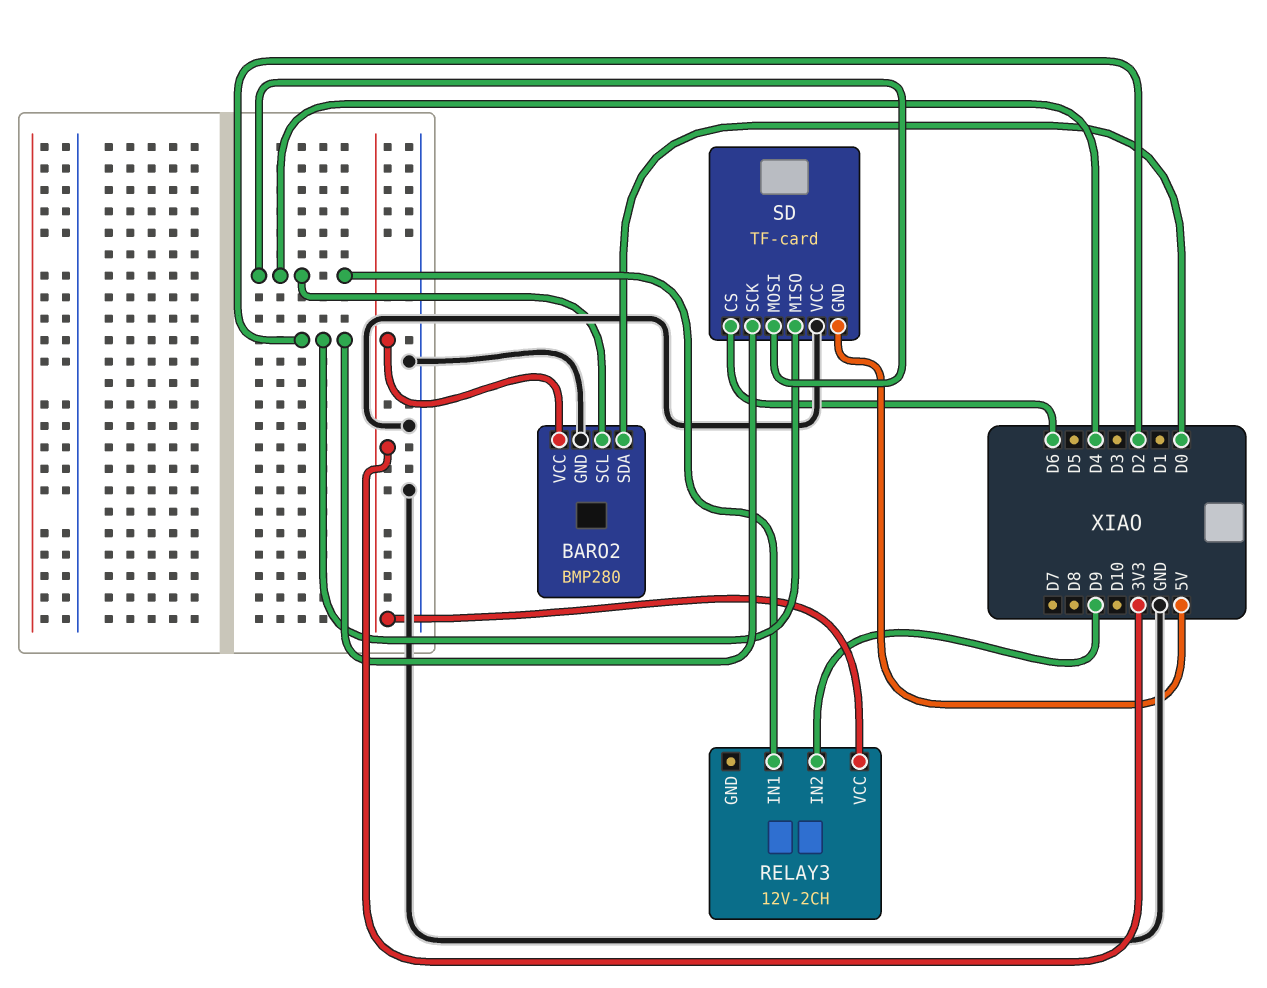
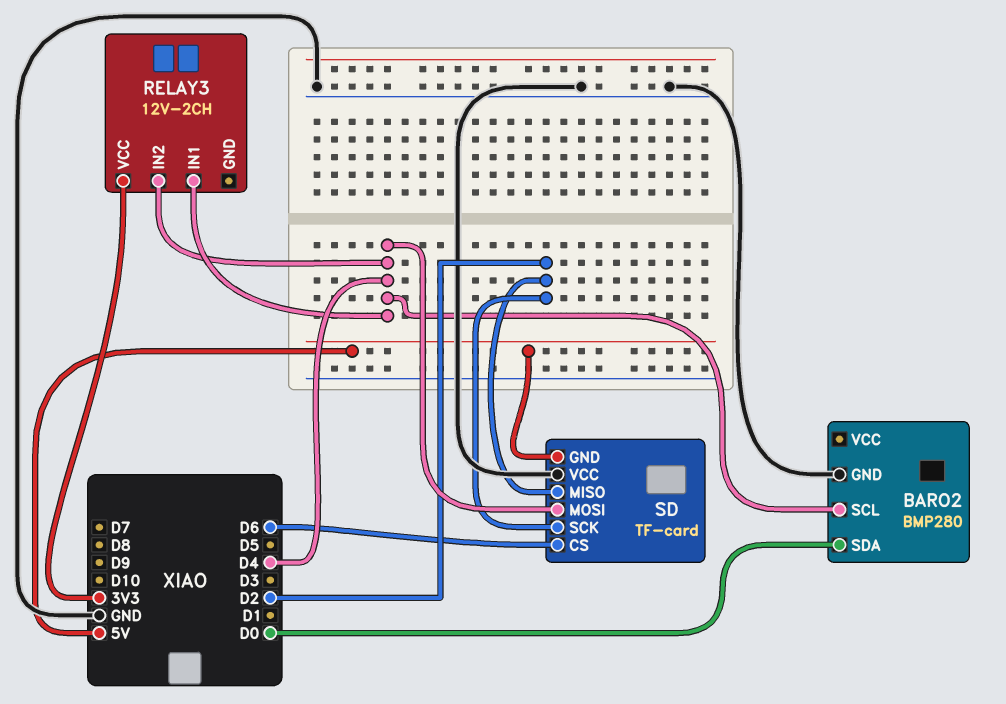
BARO2 pin VCC: 3V3 -> none
RELAY3 pin IN2: D9 -> D4

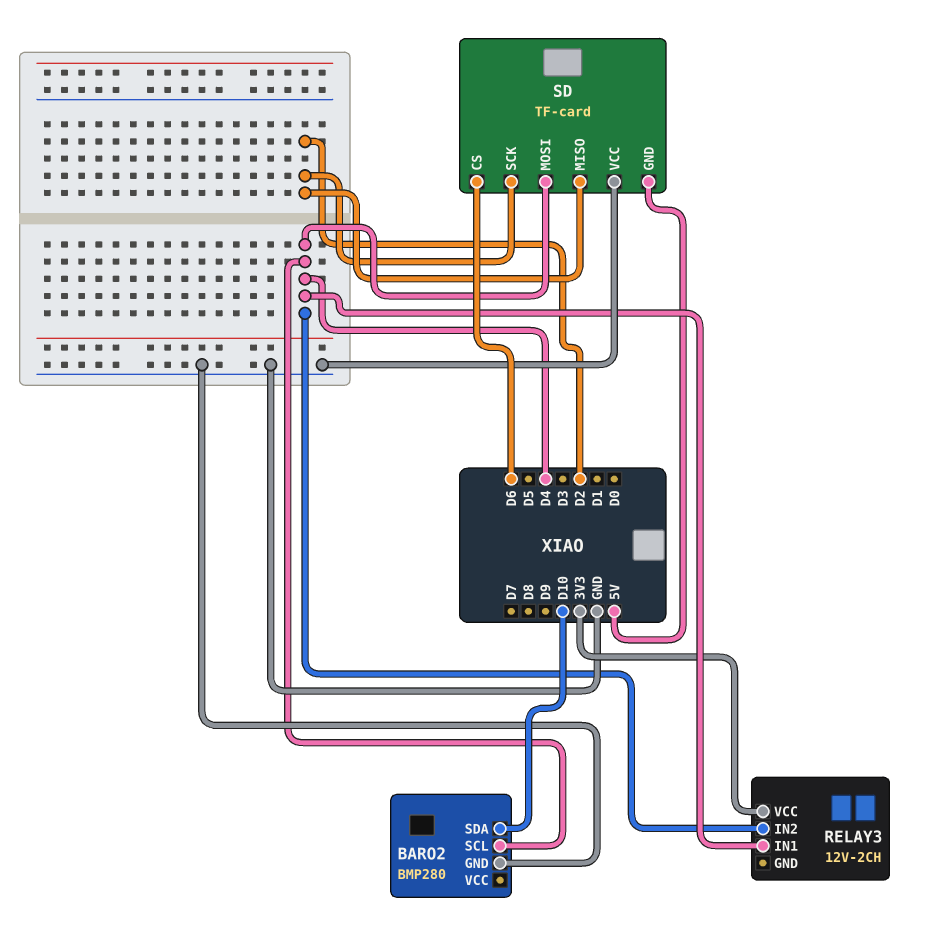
BARO2 pin SDA: D0 -> D10

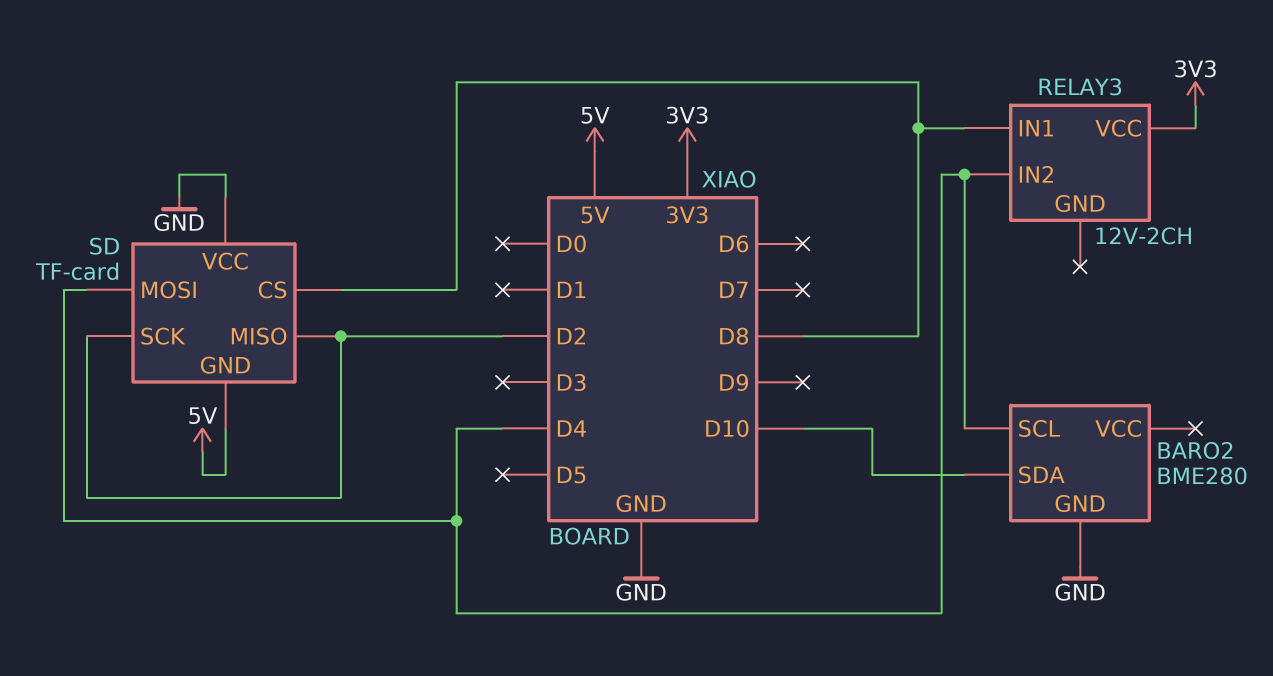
BARO2: BMP280 -> BME280
RELAY3 pin IN1: D4 -> D8
SD pin CS: D6 -> D8

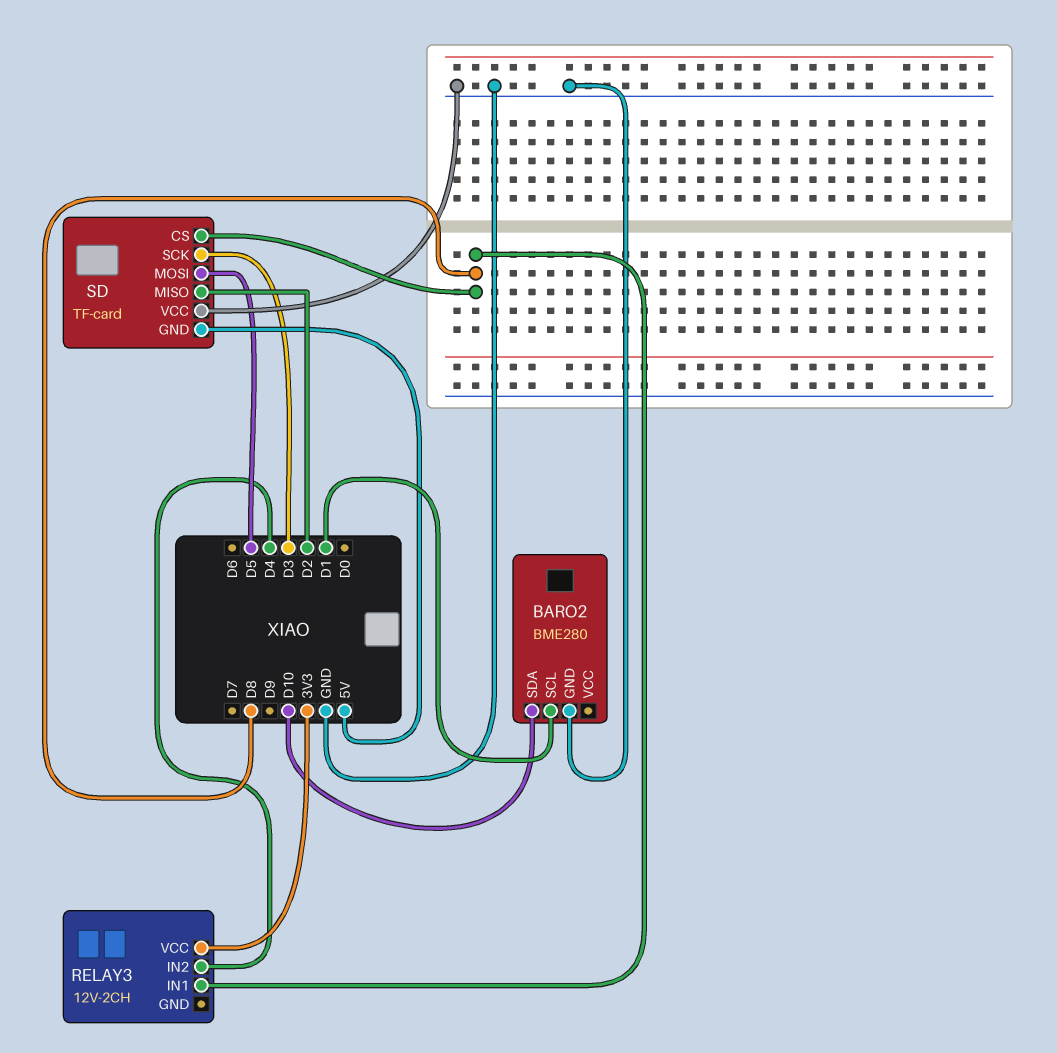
BARO2 pin SCL: D4 -> D1
SD pin MOSI: D4 -> D5
SD pin SCK: D2 -> D3

